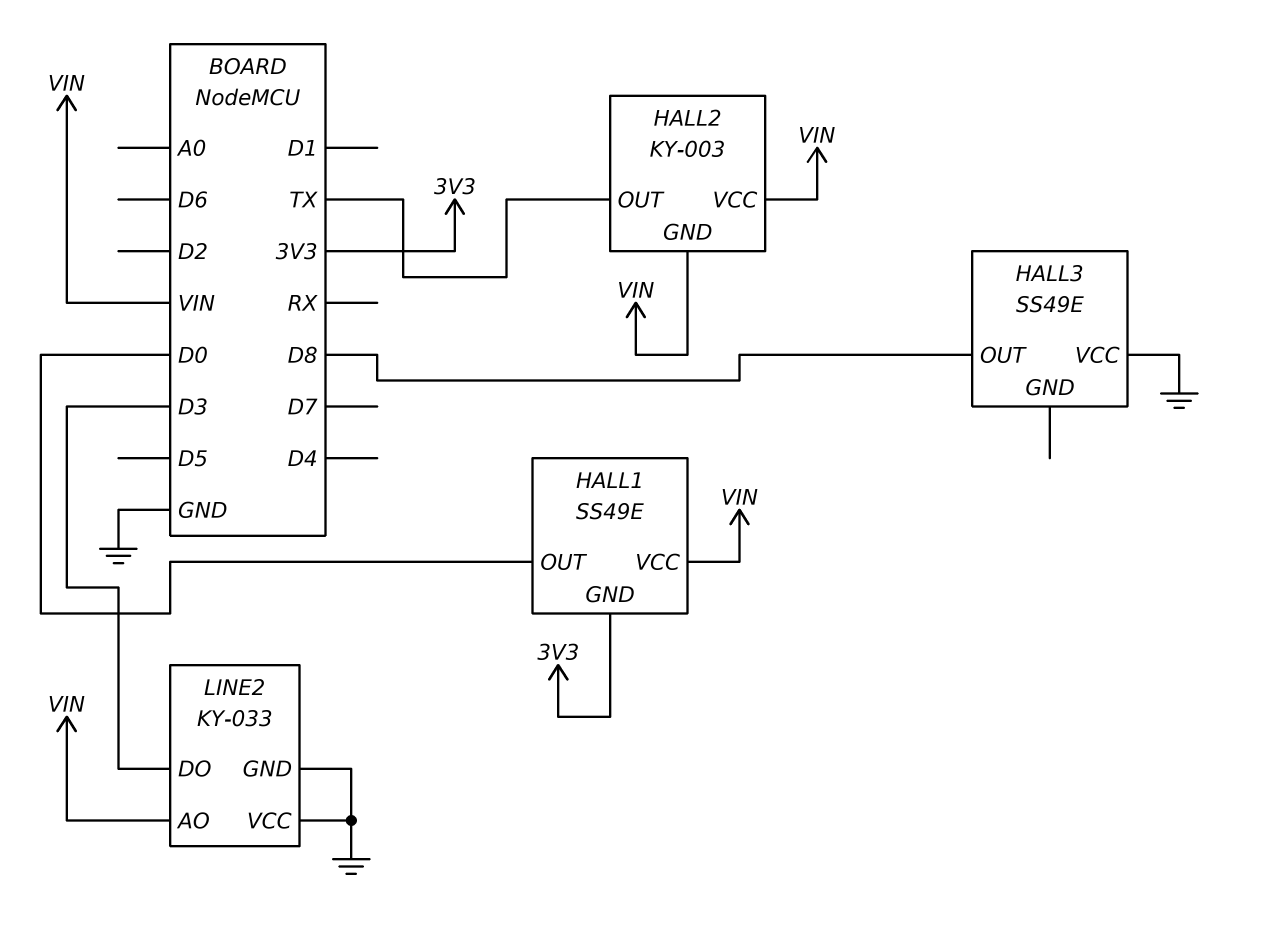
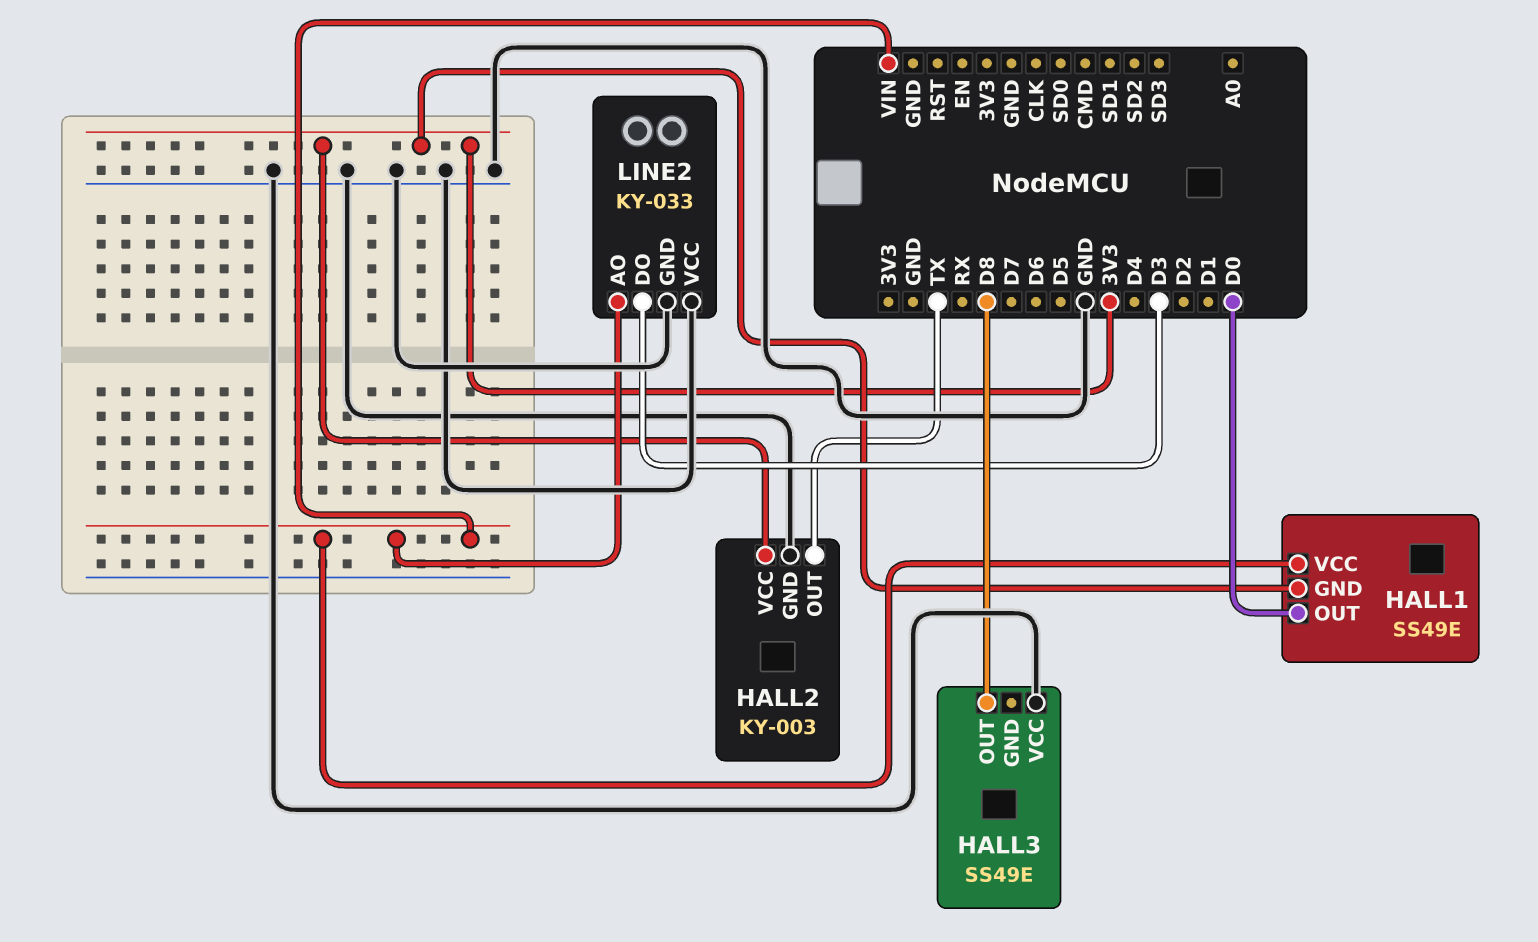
HALL2 pin GND: VIN -> GND
HALL2 pin VCC: VIN -> 3V3

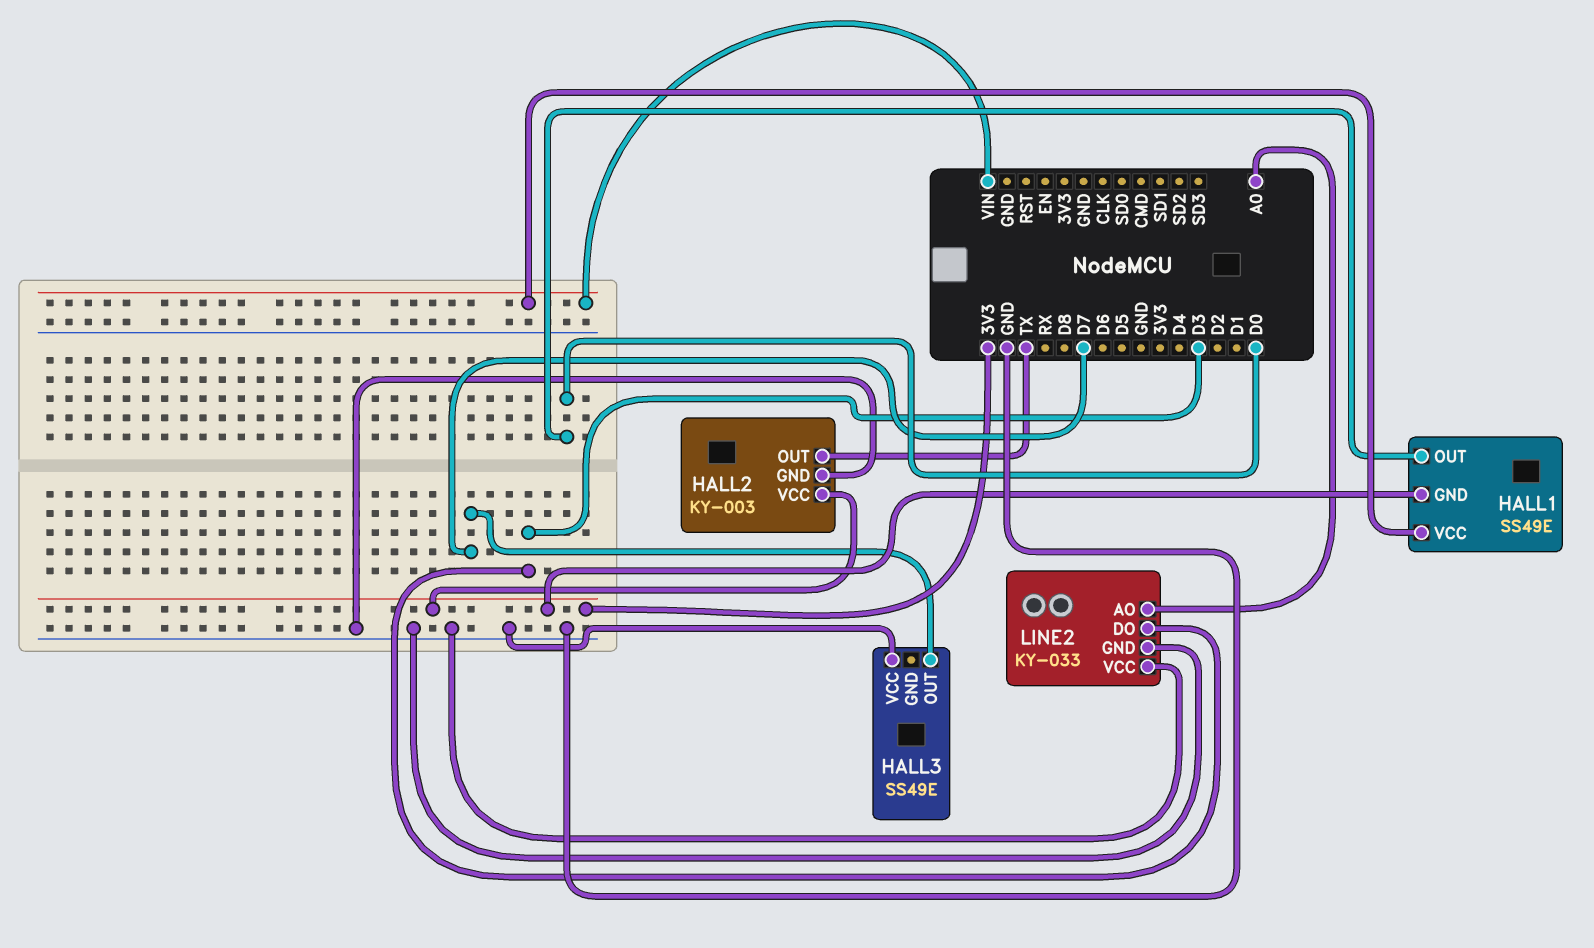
HALL3 pin OUT: D8 -> D7
LINE2 pin AO: VIN -> A0

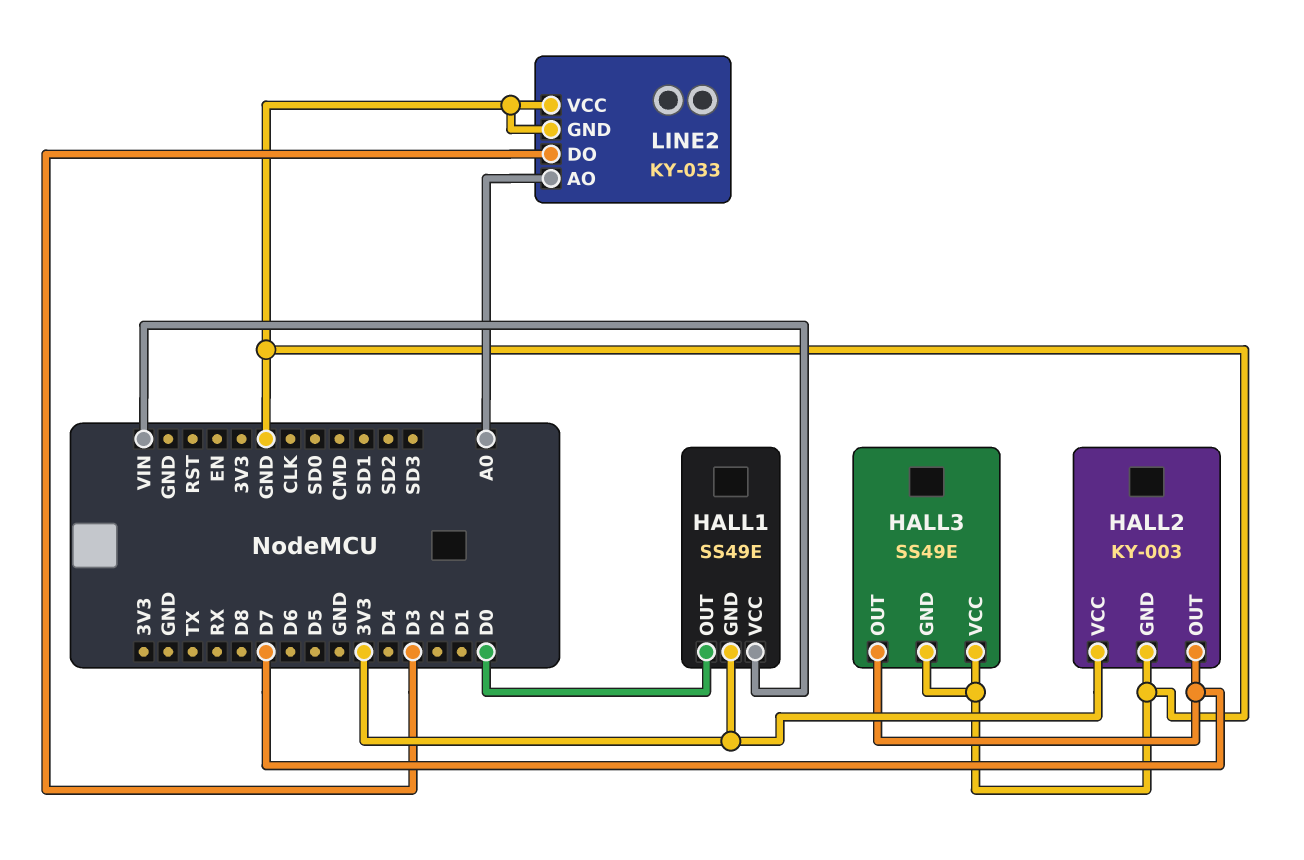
HALL2 pin OUT: TX -> D7
HALL3 pin GND: none -> GND

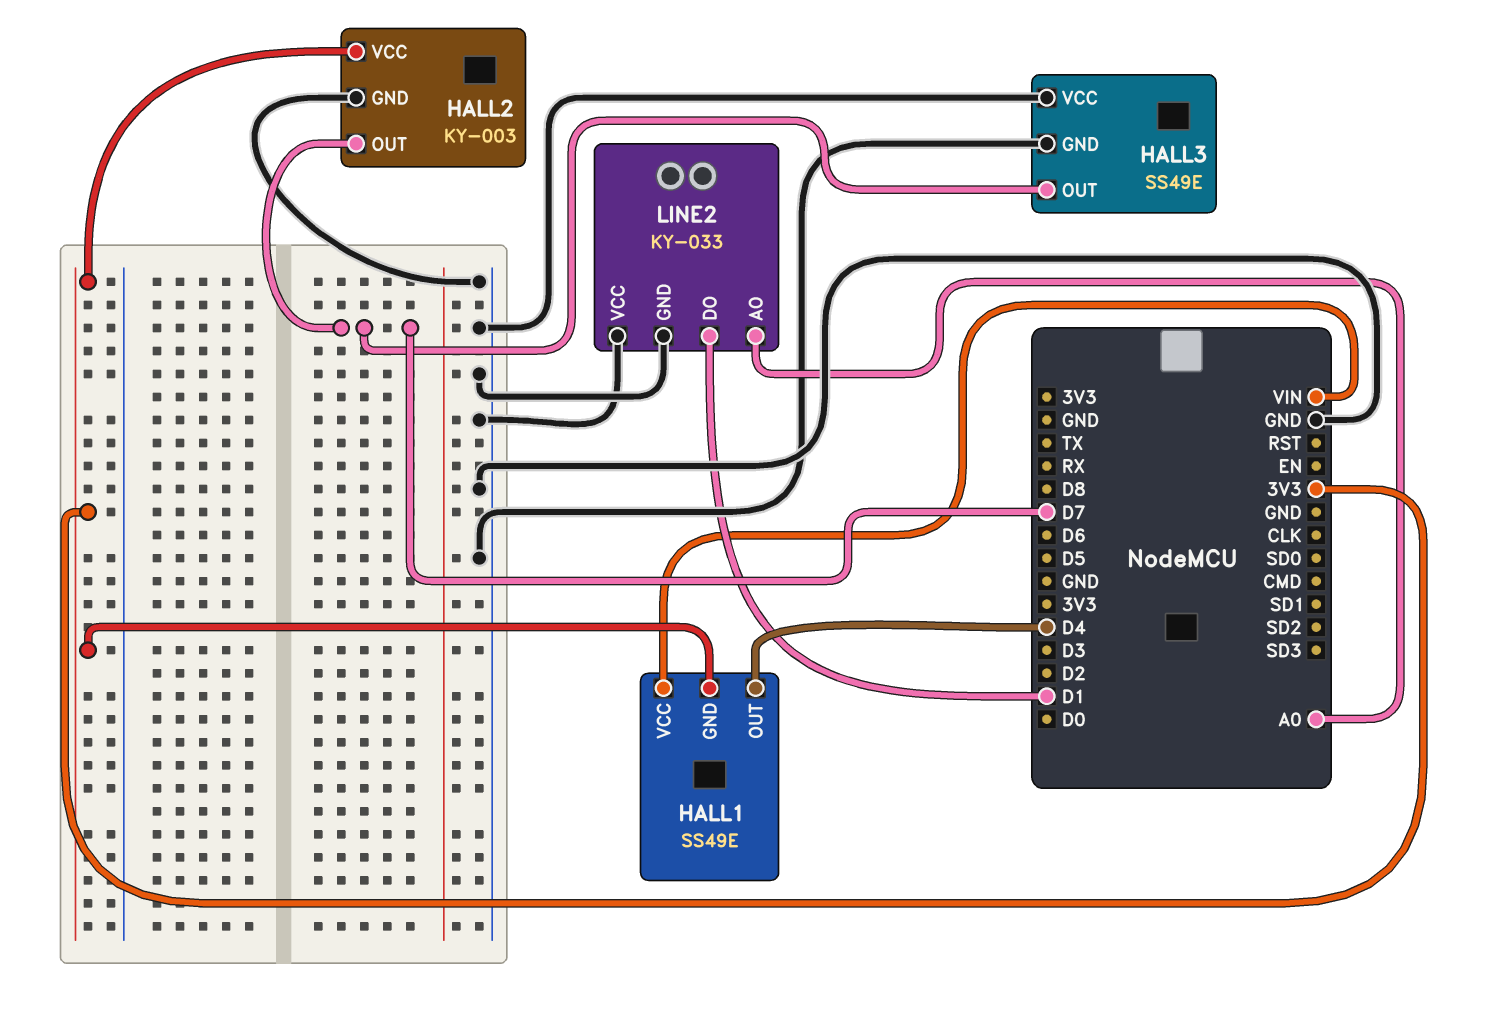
HALL1 pin OUT: D0 -> D4
LINE2 pin DO: D3 -> D1

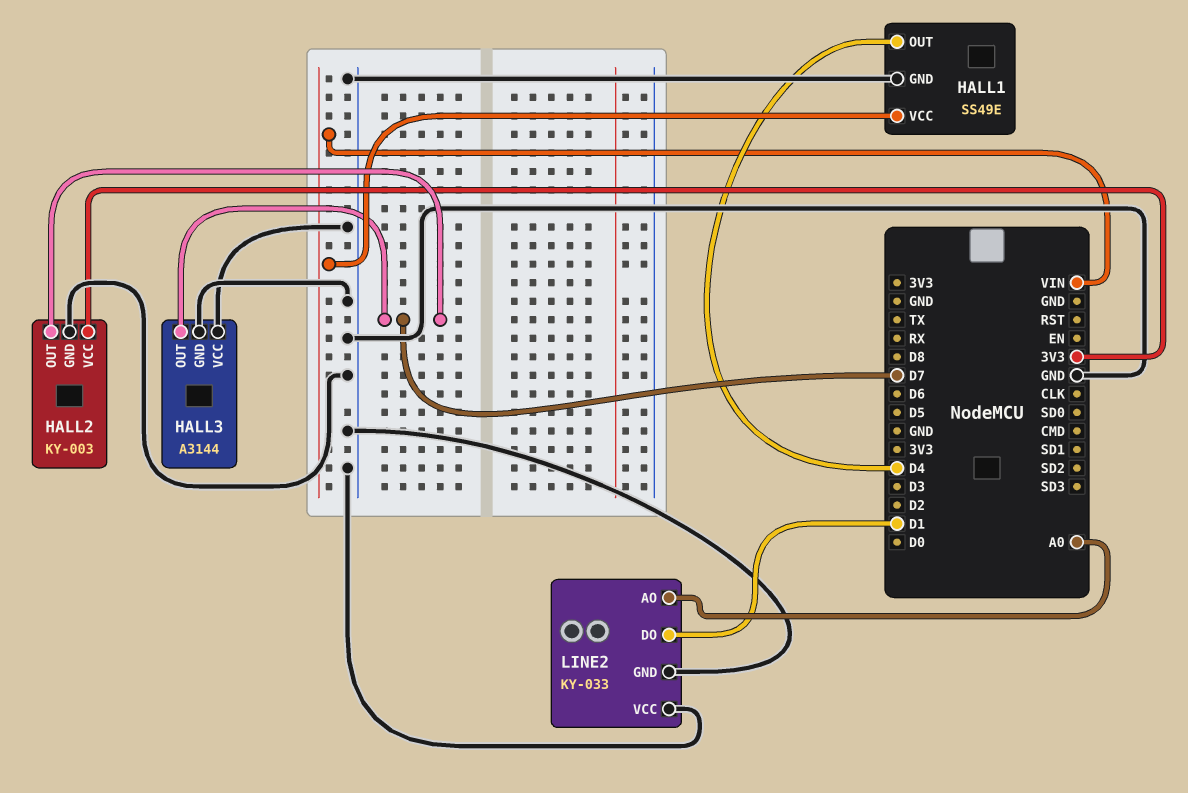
HALL1 pin GND: 3V3 -> GND
HALL3: SS49E -> A3144

